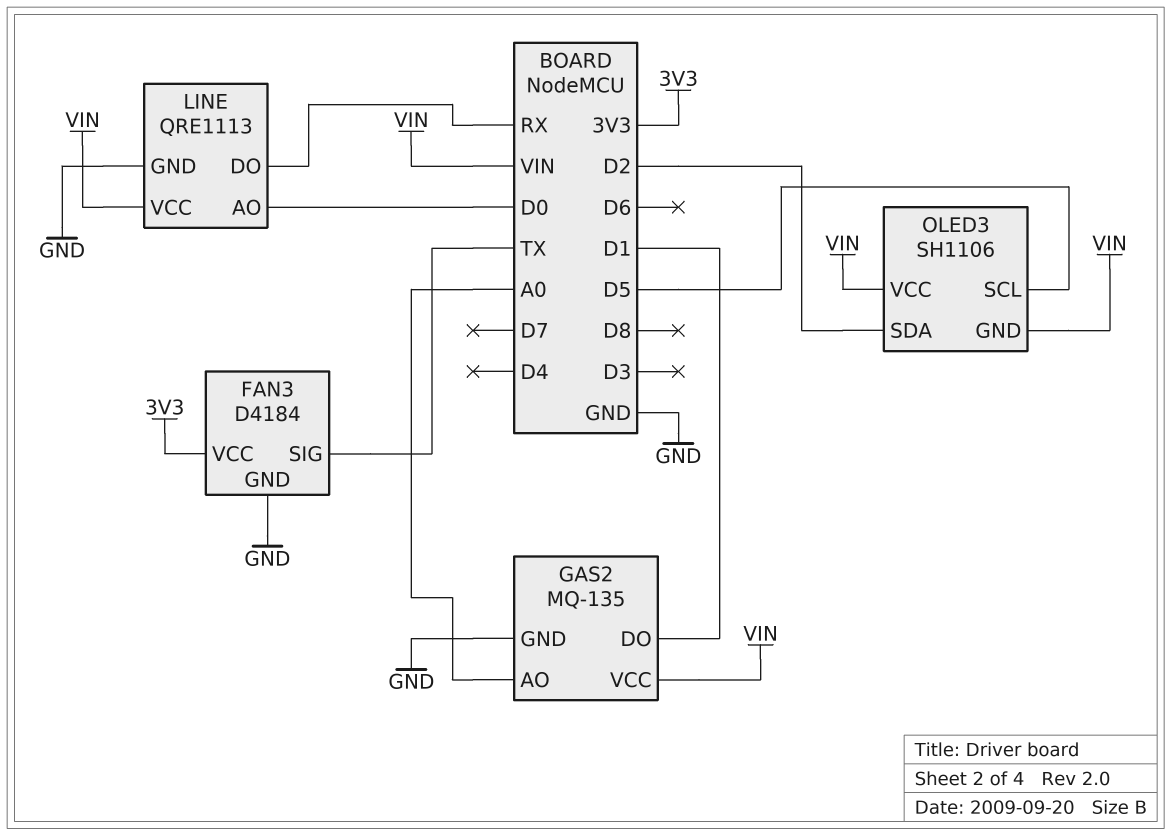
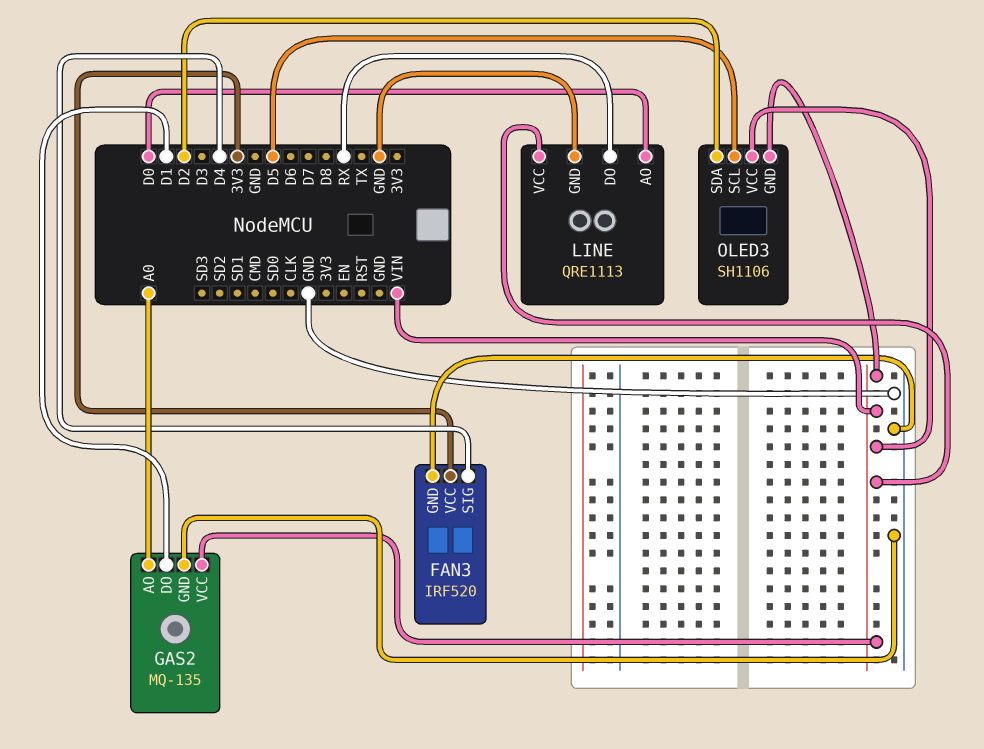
FAN3: D4184 -> IRF520
FAN3 pin SIG: TX -> D4

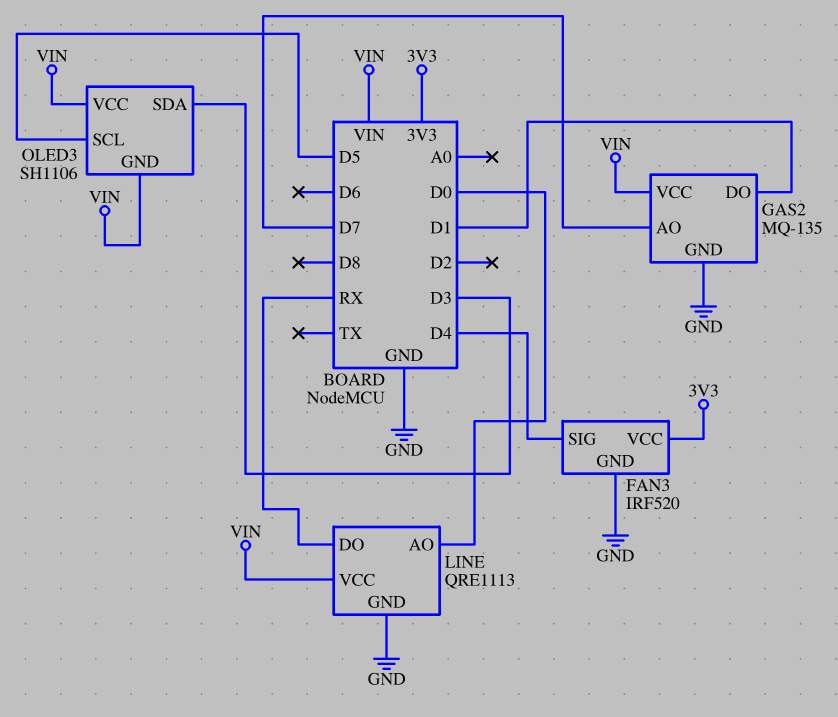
GAS2 pin AO: A0 -> D7
OLED3 pin SDA: D2 -> D3

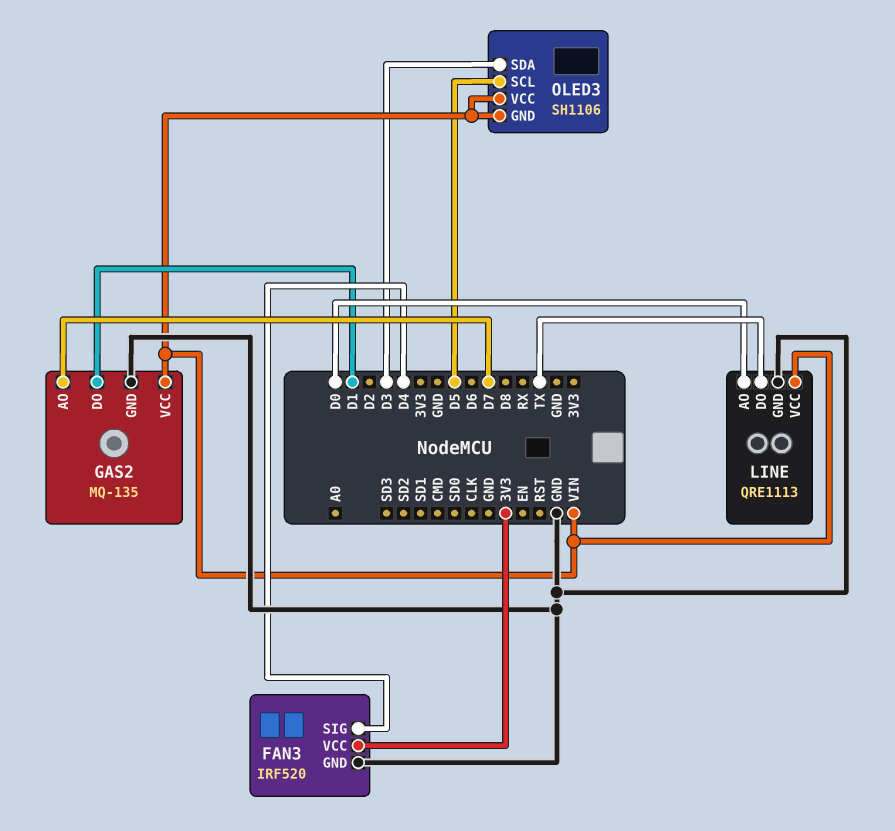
LINE pin DO: RX -> TX

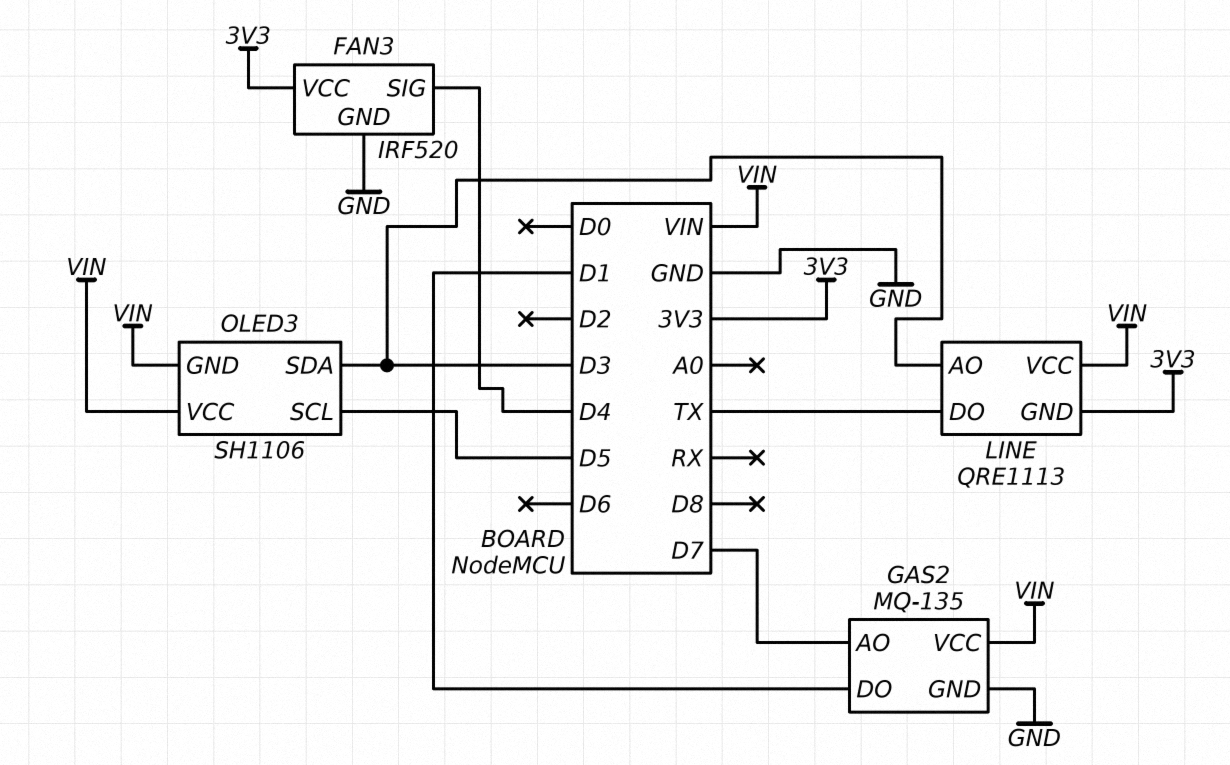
LINE pin AO: D0 -> D3
LINE pin GND: GND -> 3V3

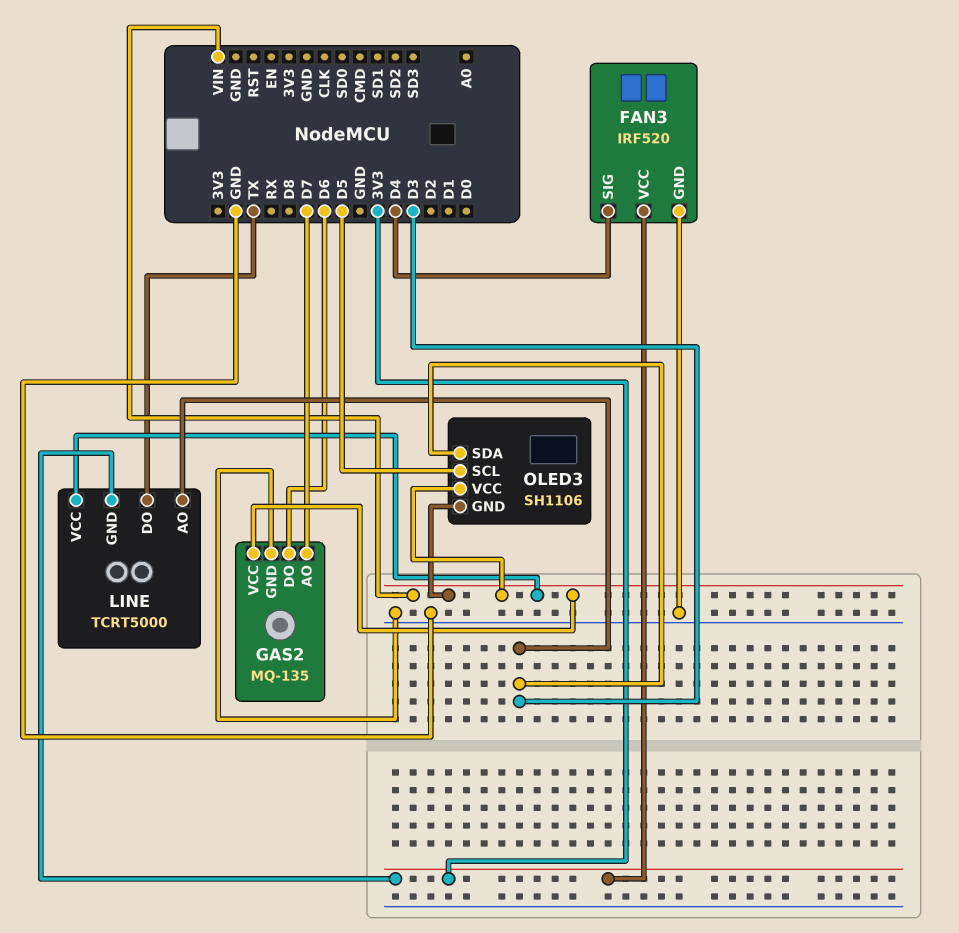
GAS2 pin DO: D1 -> D6
LINE: QRE1113 -> TCRT5000

